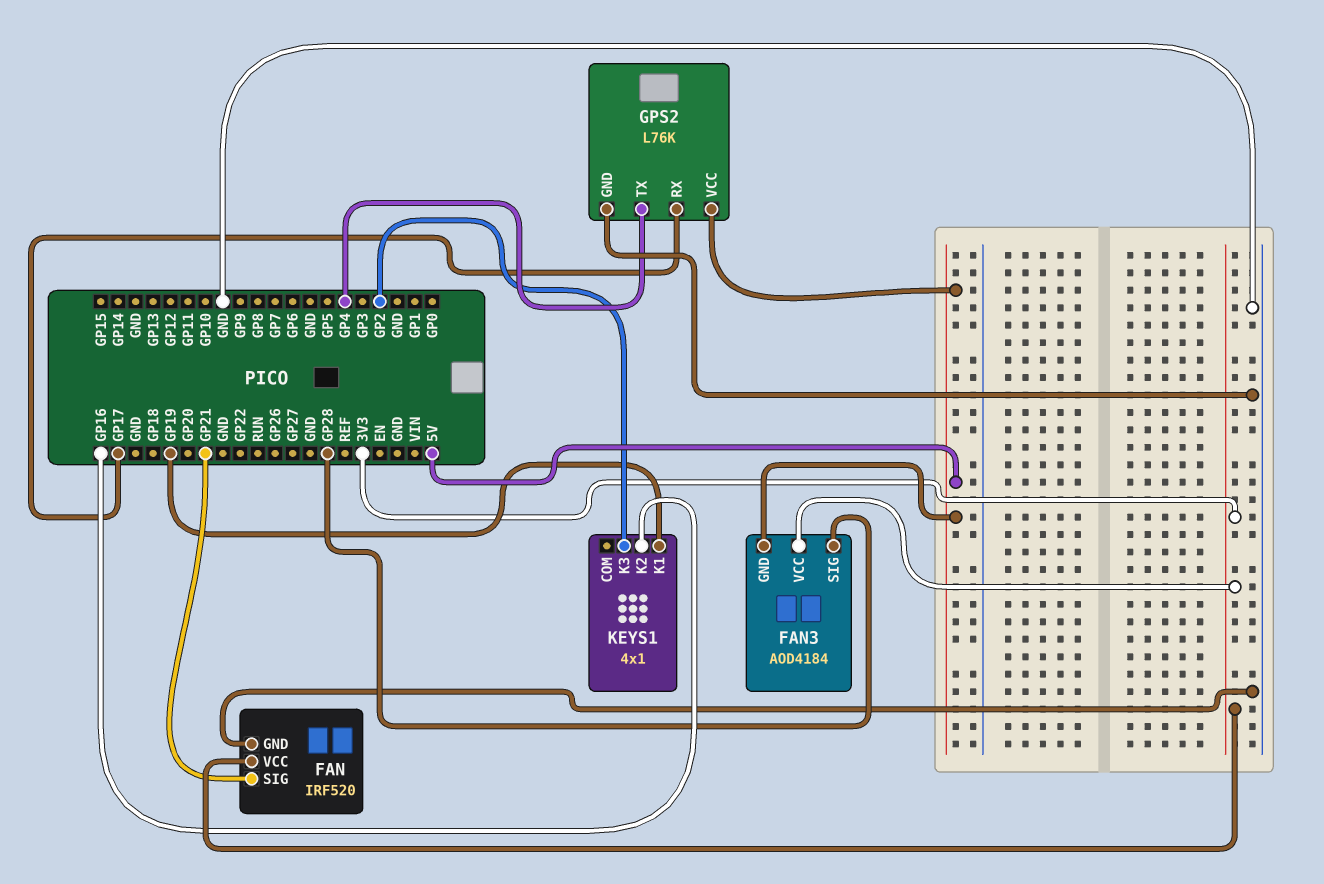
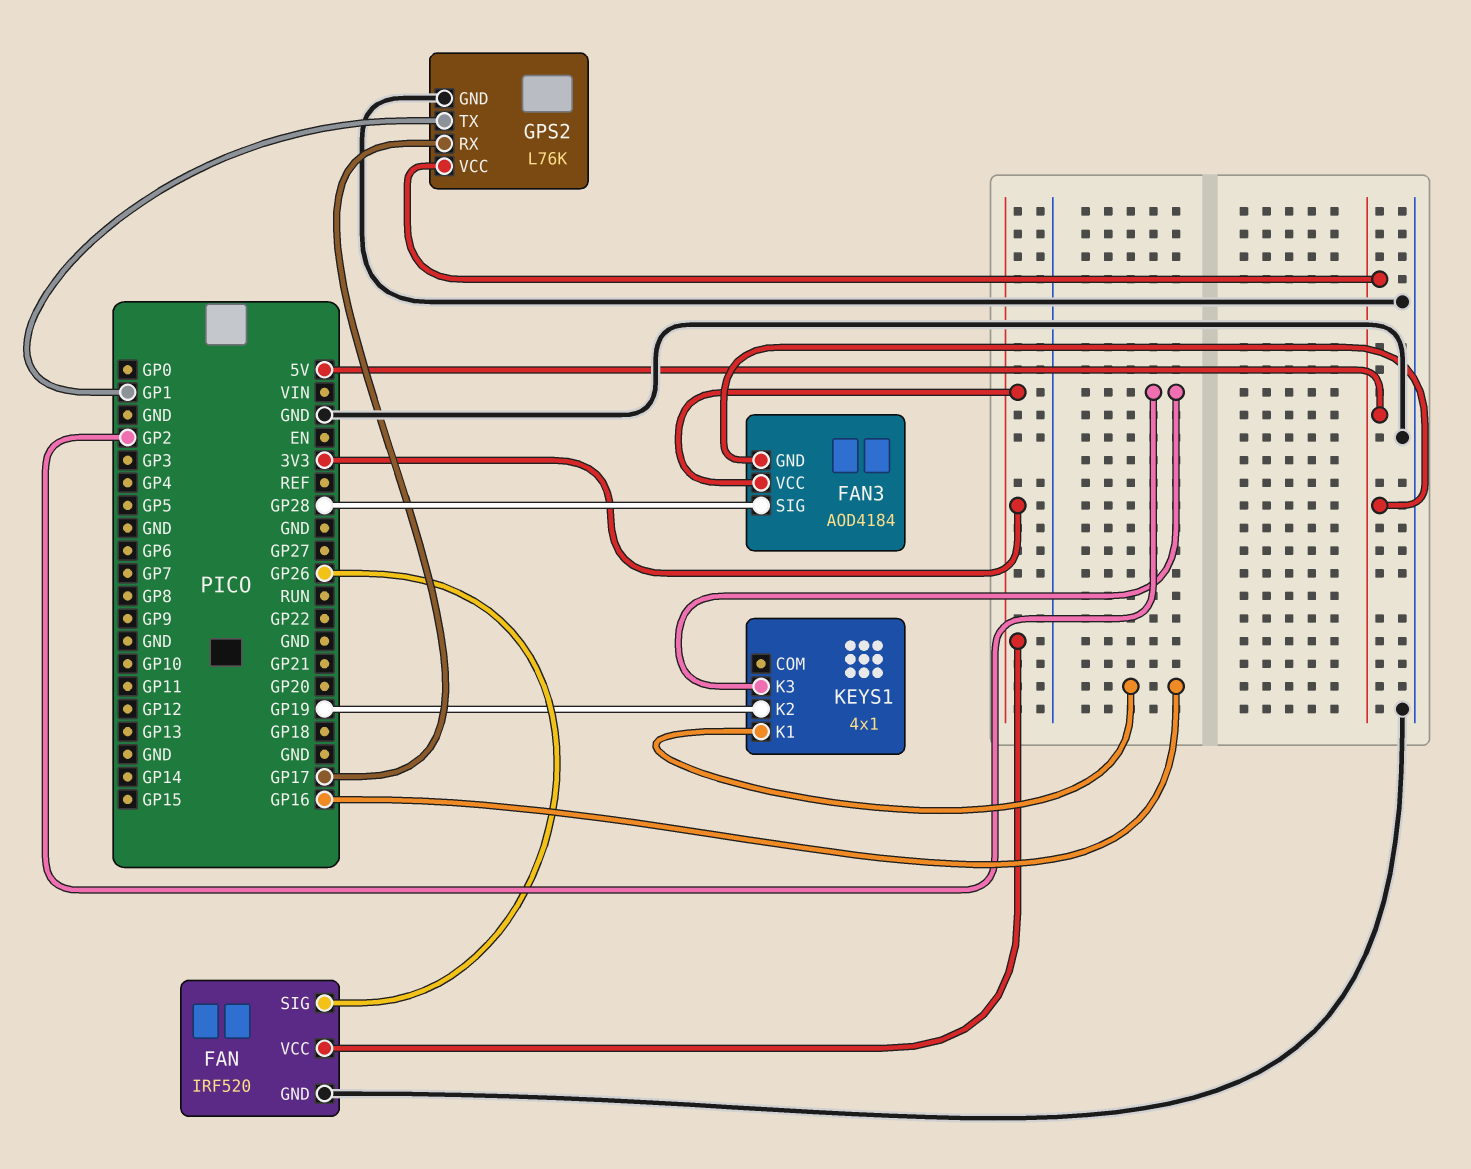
FAN pin SIG: GP21 -> GP26
GPS2 pin TX: GP4 -> GP1
KEYS1 pin K1: GP19 -> GP16
KEYS1 pin K2: GP16 -> GP19

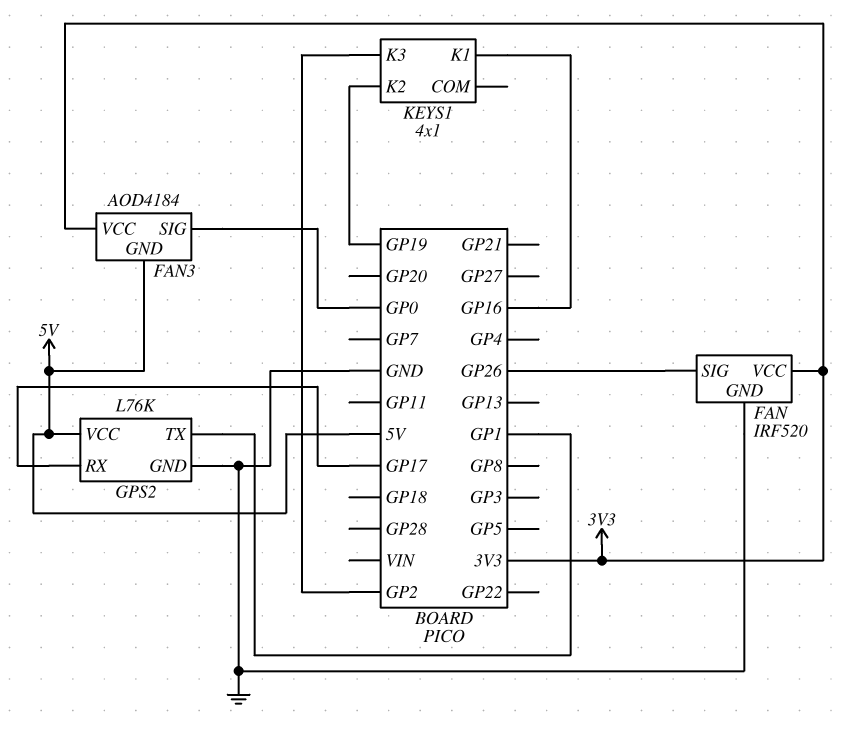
FAN3 pin SIG: GP28 -> GP0

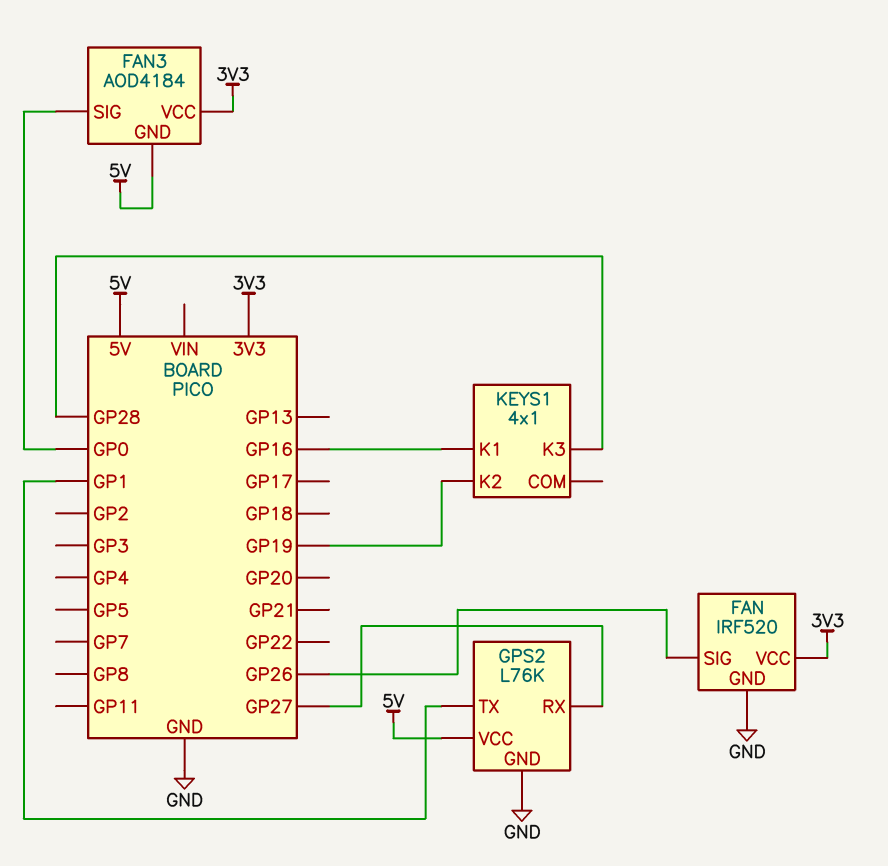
GPS2 pin RX: GP17 -> GP27
KEYS1 pin K3: GP2 -> GP28

